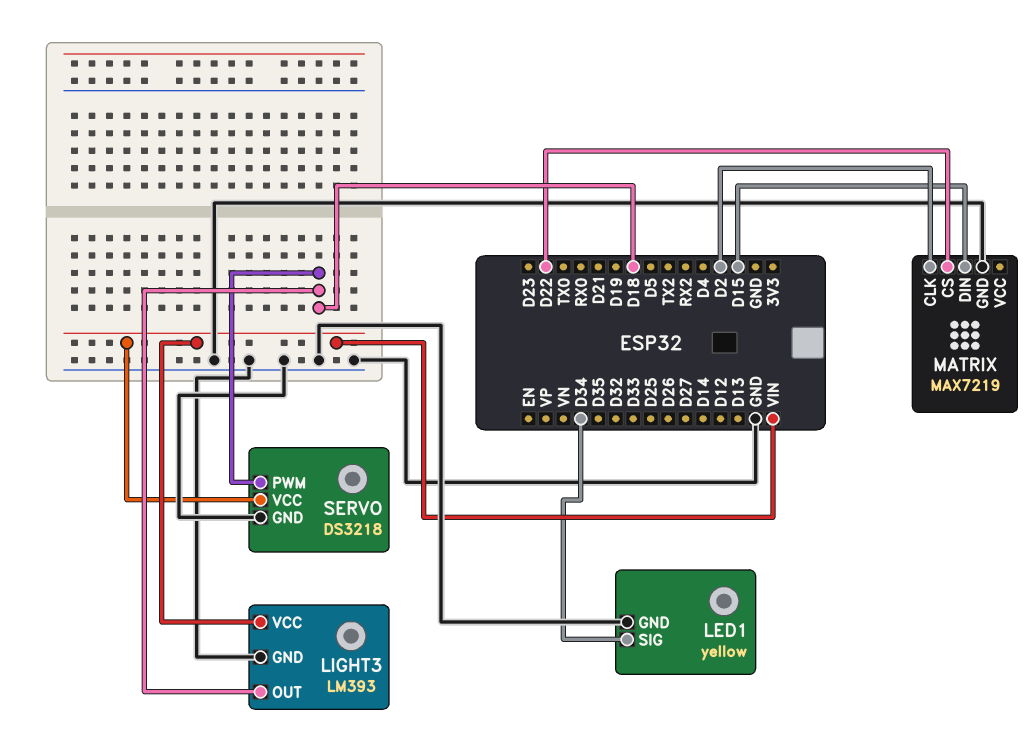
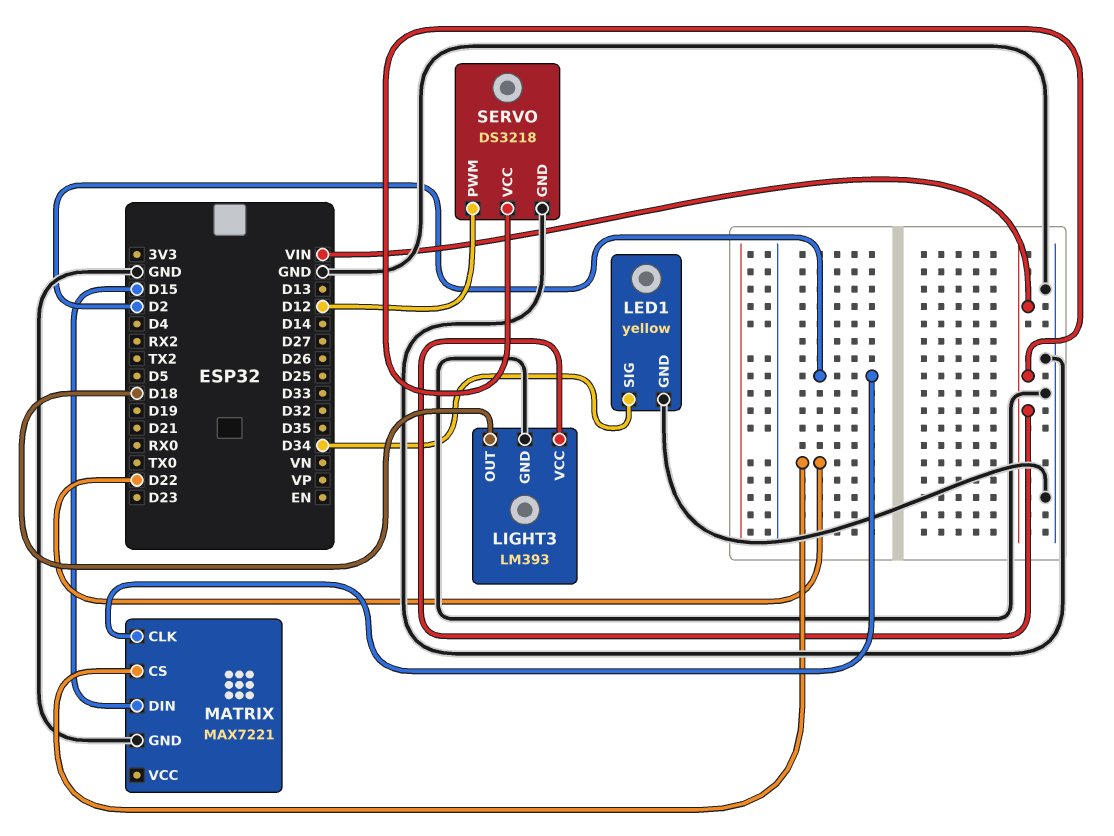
MATRIX: MAX7219 -> MAX7221
SERVO pin PWM: D18 -> D12

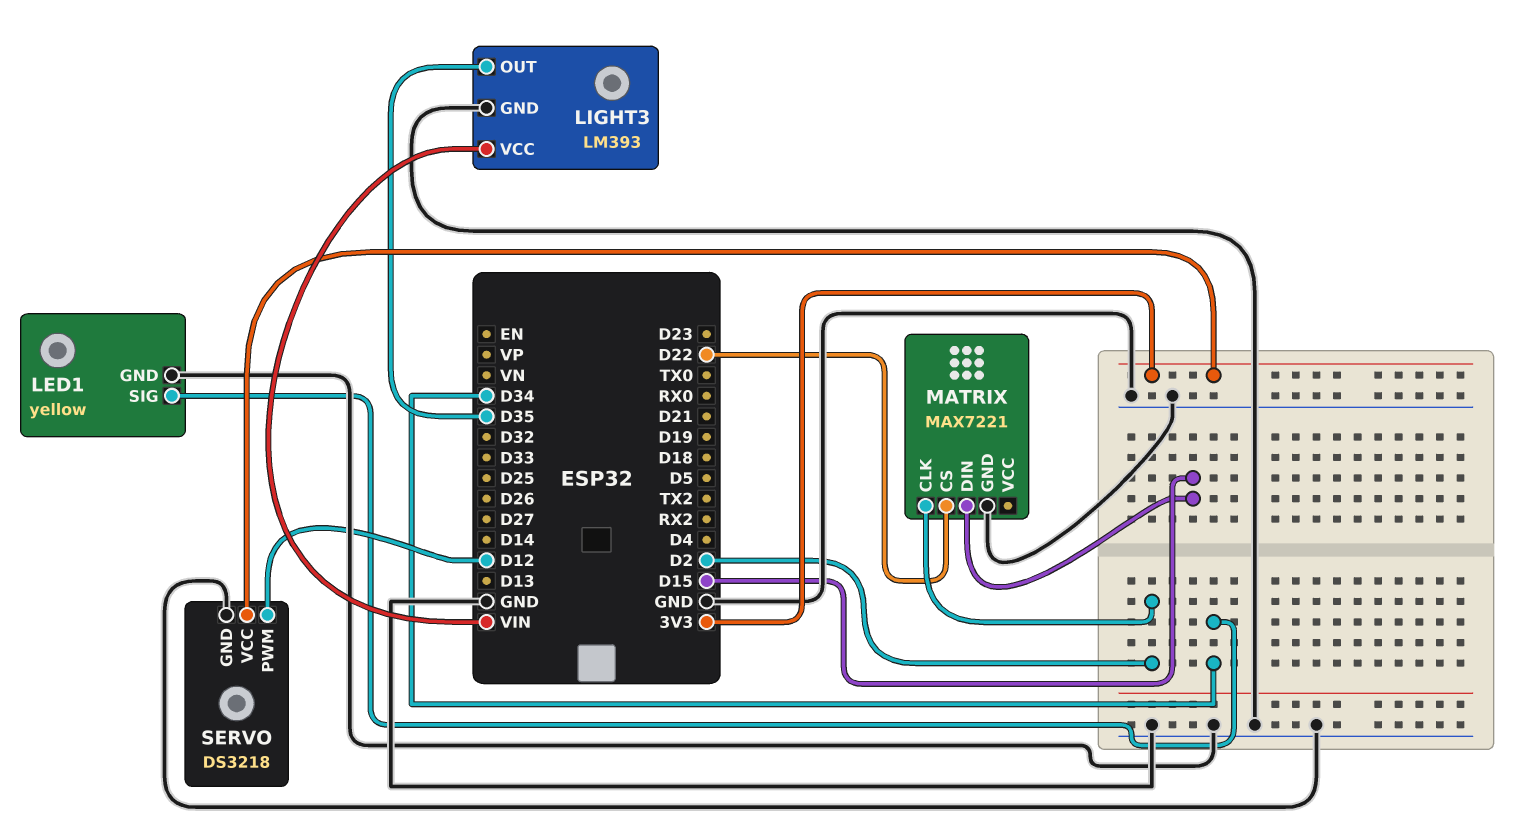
LIGHT3 pin OUT: D18 -> D35
SERVO pin VCC: VIN -> 3V3

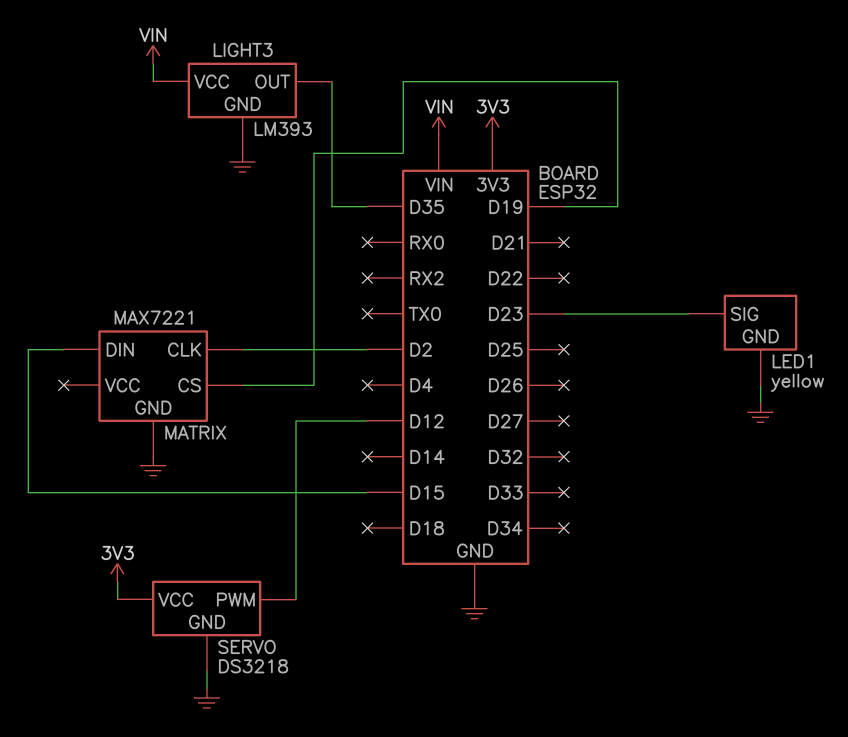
LED1 pin SIG: D34 -> D23
MATRIX pin CS: D22 -> D19

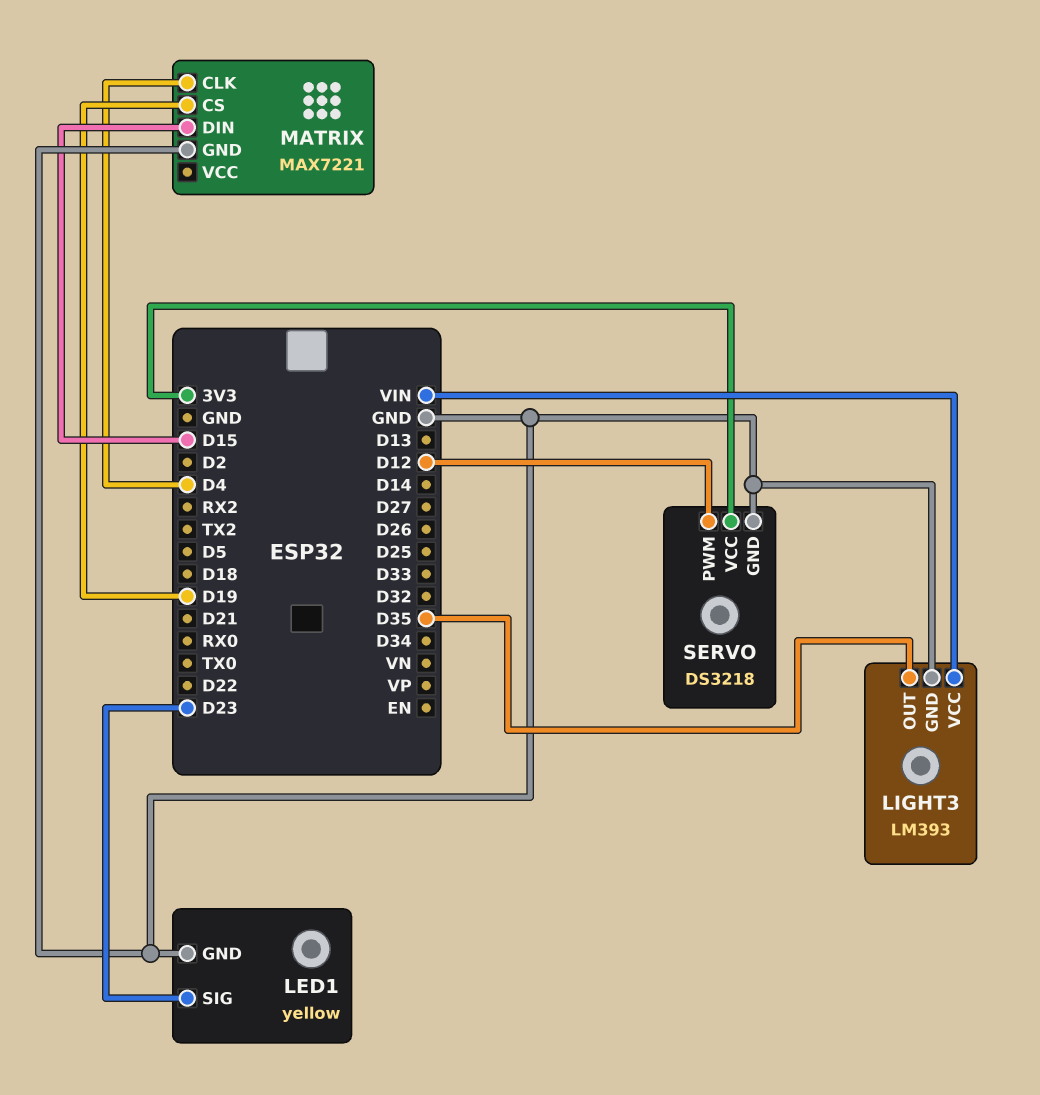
MATRIX pin CLK: D2 -> D4

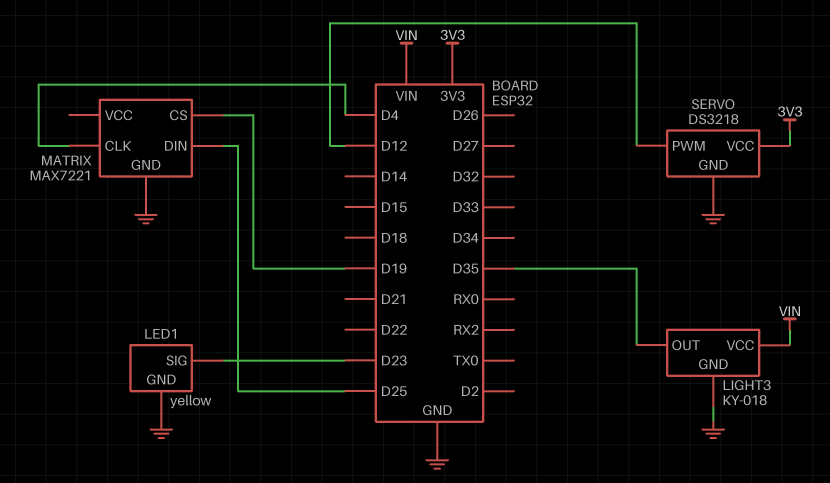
LIGHT3: LM393 -> KY-018
MATRIX pin DIN: D15 -> D25

